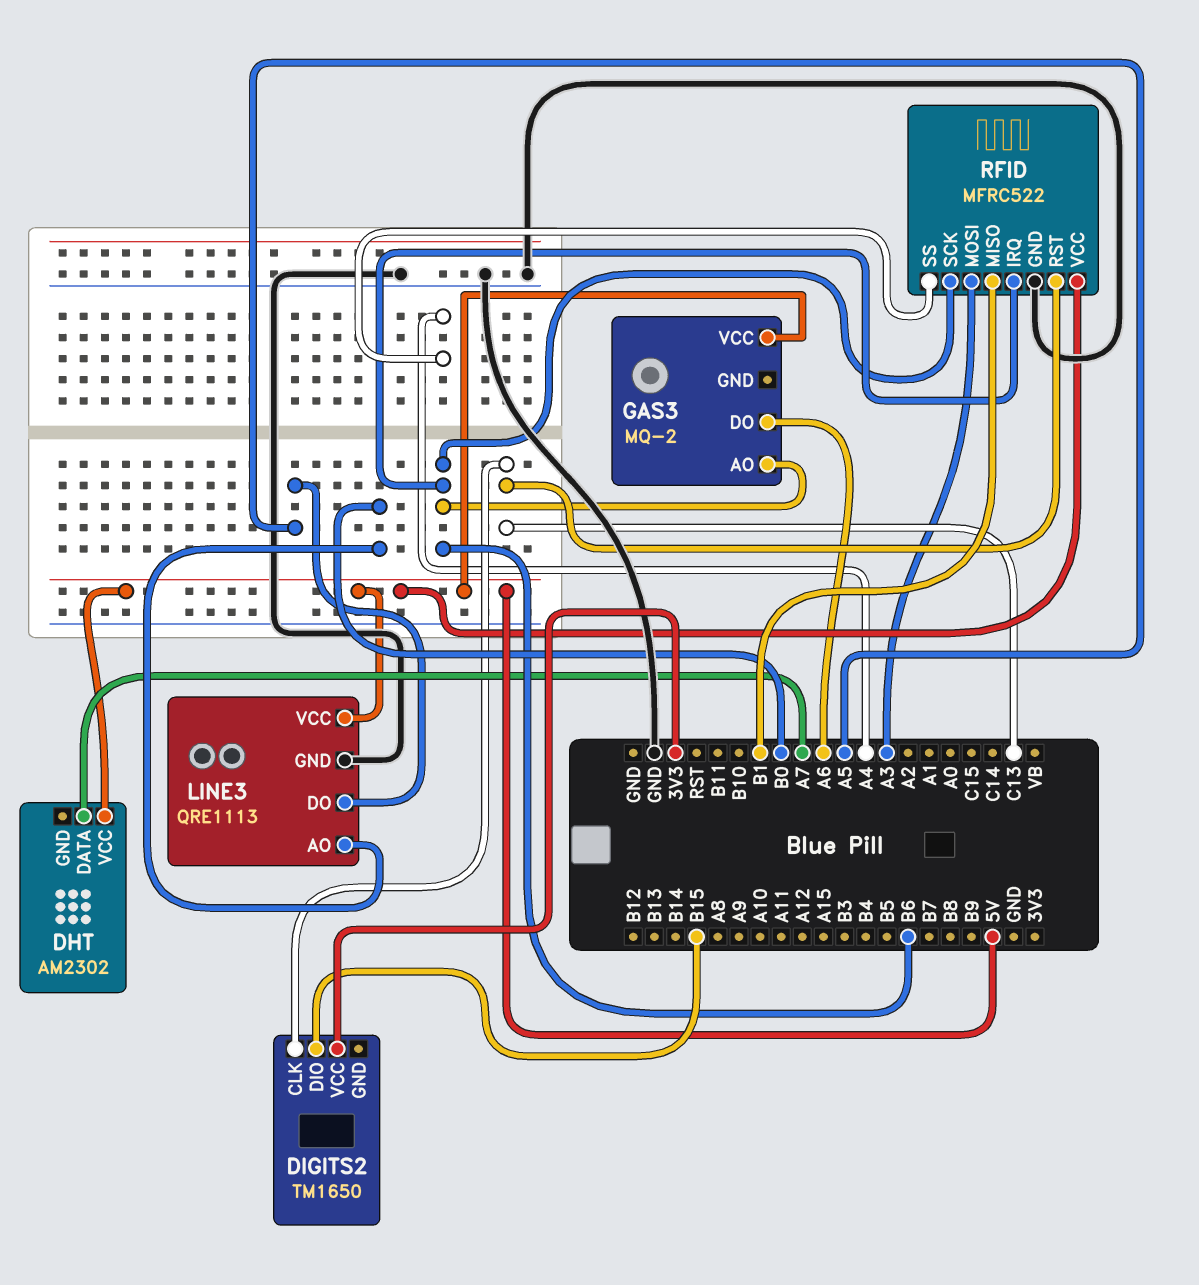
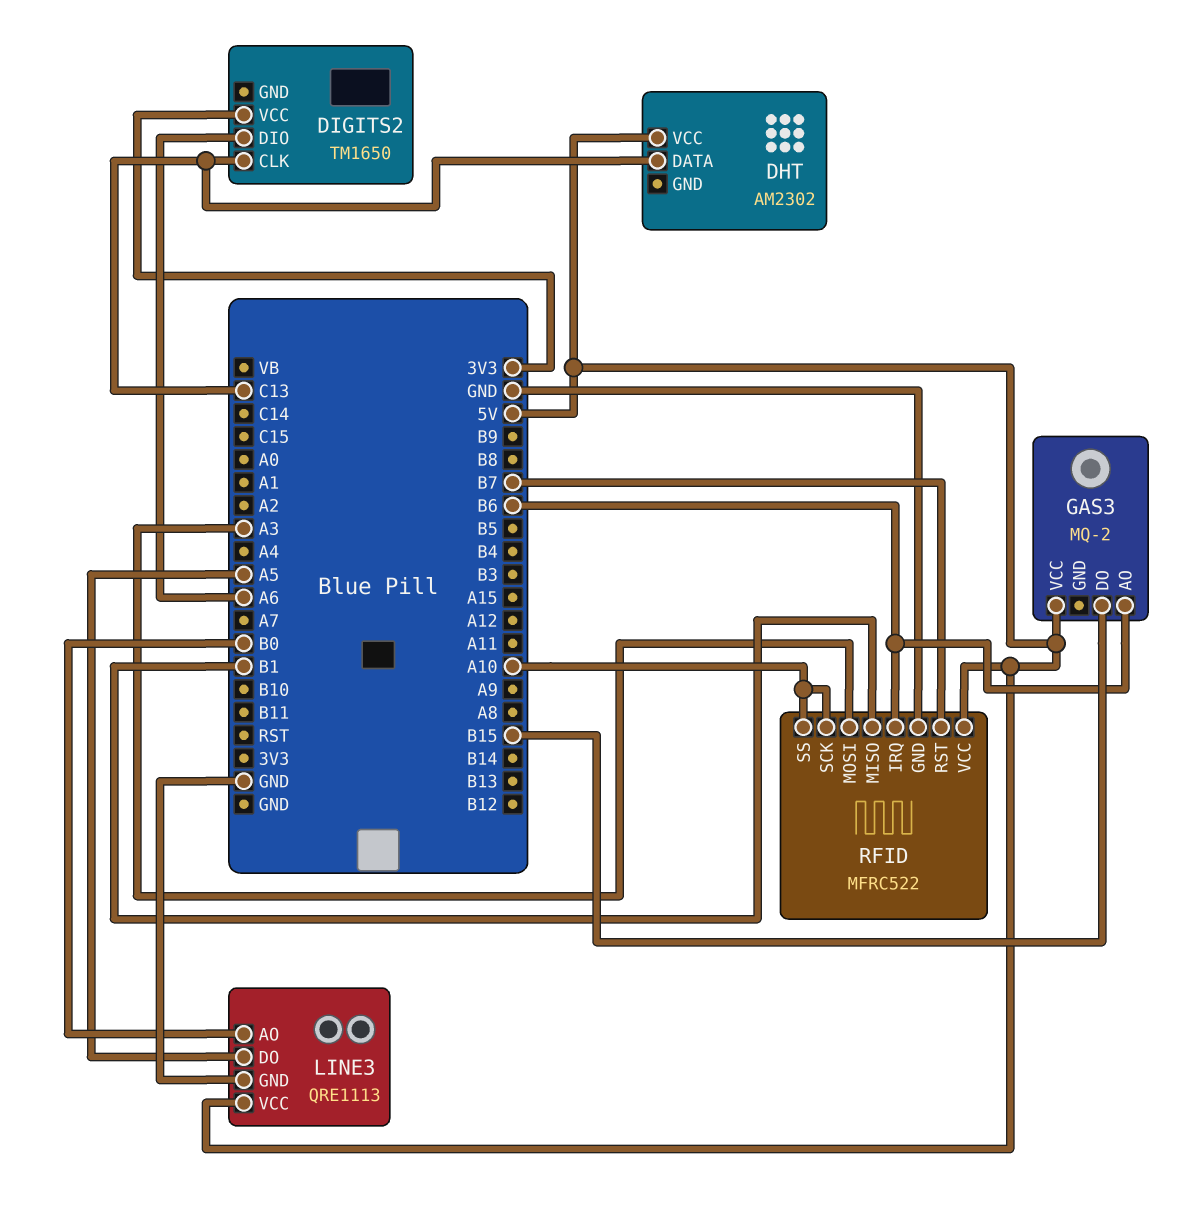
DHT pin DATA: A7 -> C13
DIGITS2 pin DIO: B15 -> A6
GAS3 pin DO: A6 -> B15
RFID pin RST: C13 -> B7
RFID pin SCK: B6 -> A10
RFID pin SS: A4 -> A10

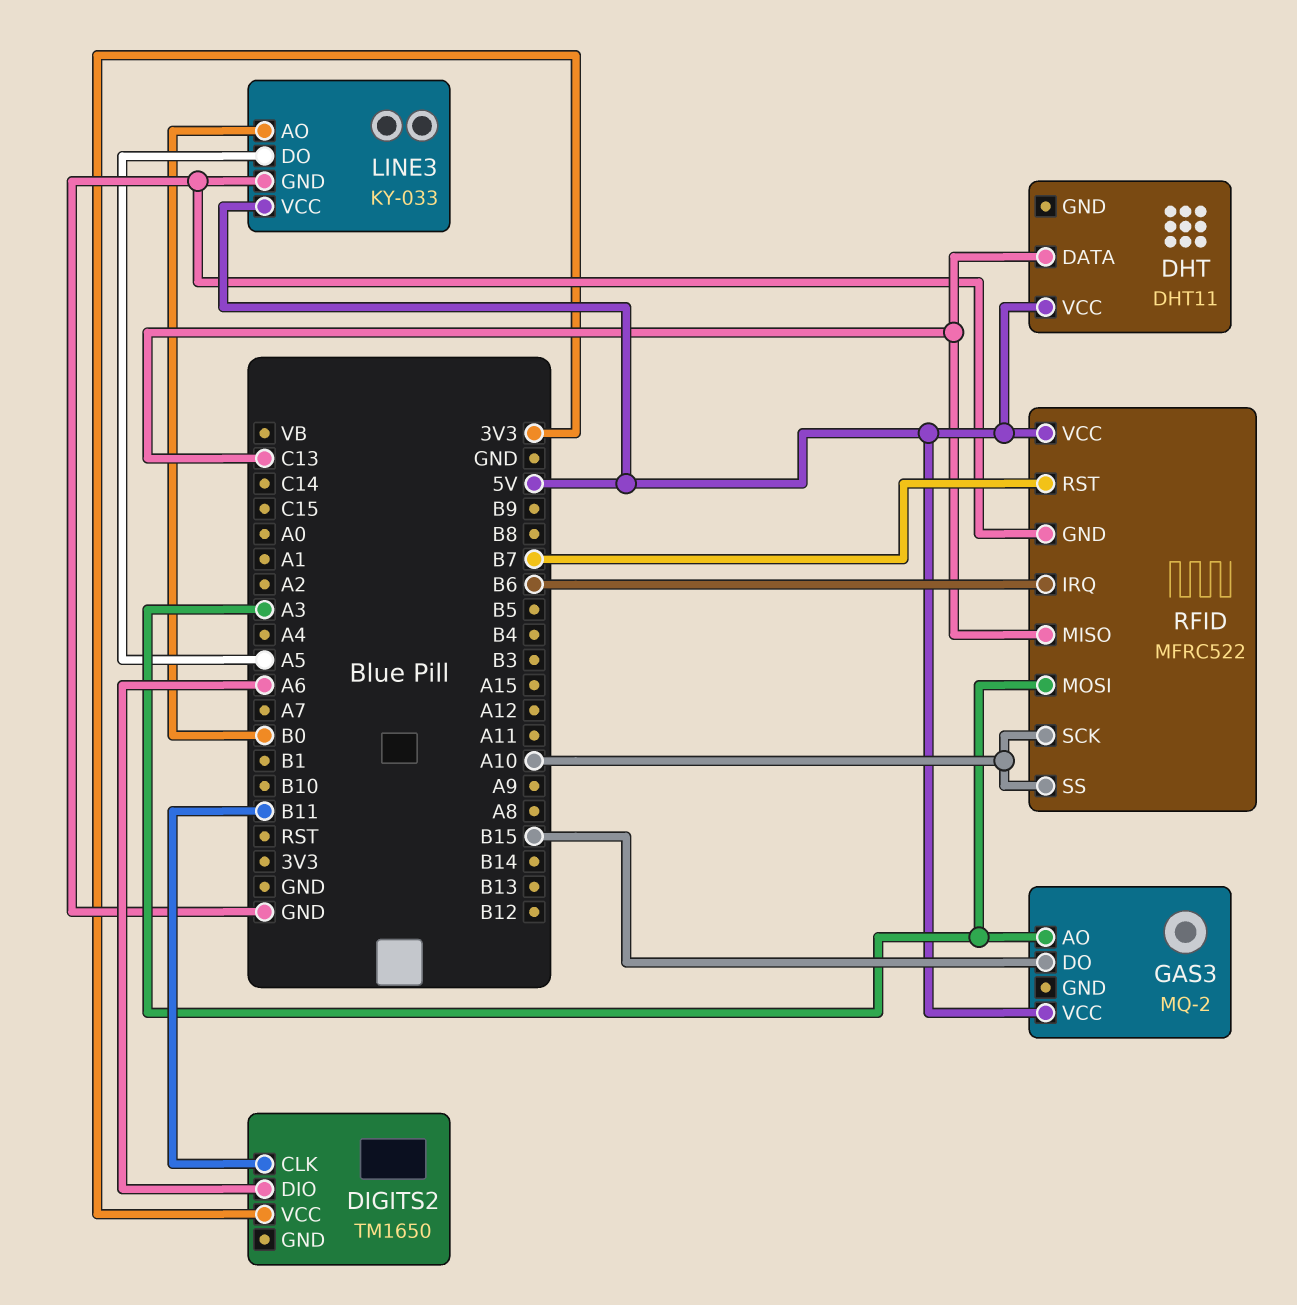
DHT: AM2302 -> DHT11
DIGITS2 pin CLK: C13 -> B11
GAS3 pin AO: B6 -> A3
LINE3: QRE1113 -> KY-033
RFID pin MISO: B1 -> C13

